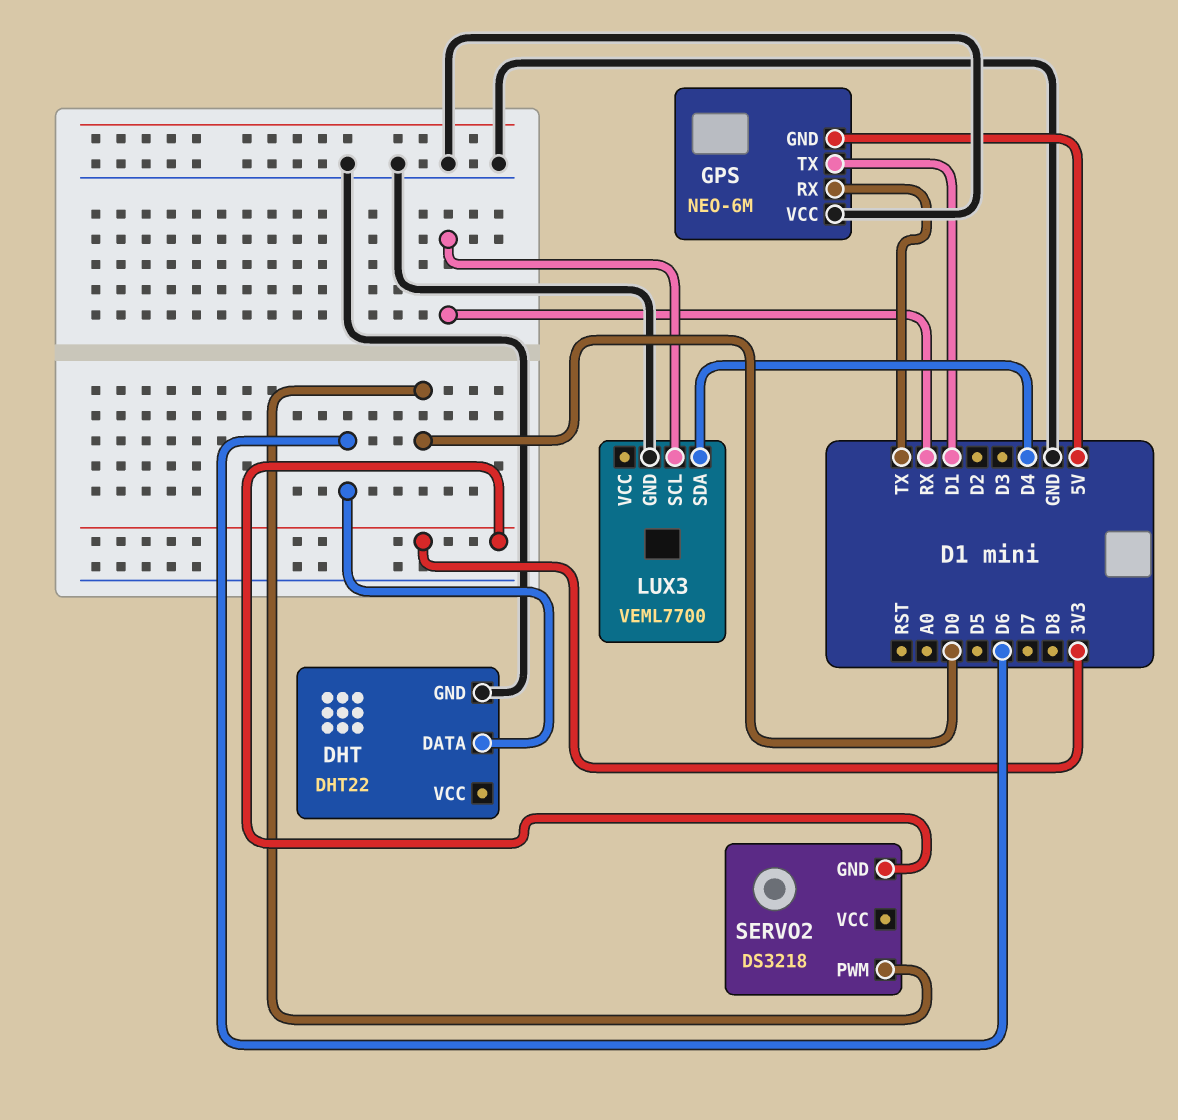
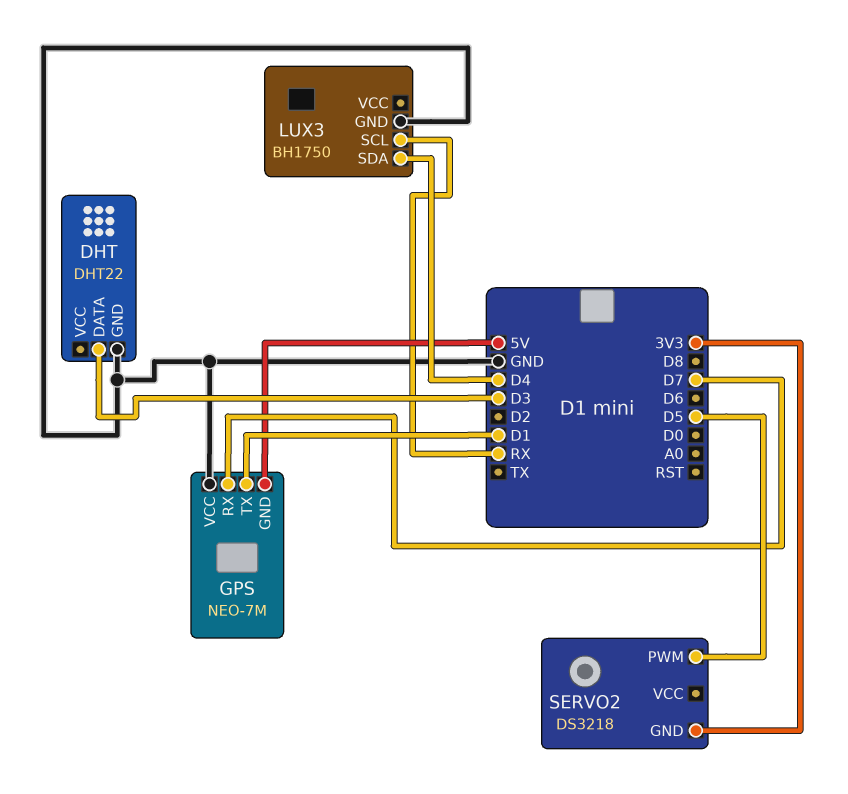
DHT pin DATA: D6 -> D3
GPS: NEO-6M -> NEO-7M
GPS pin RX: TX -> D7
LUX3: VEML7700 -> BH1750
SERVO2 pin PWM: D0 -> D5

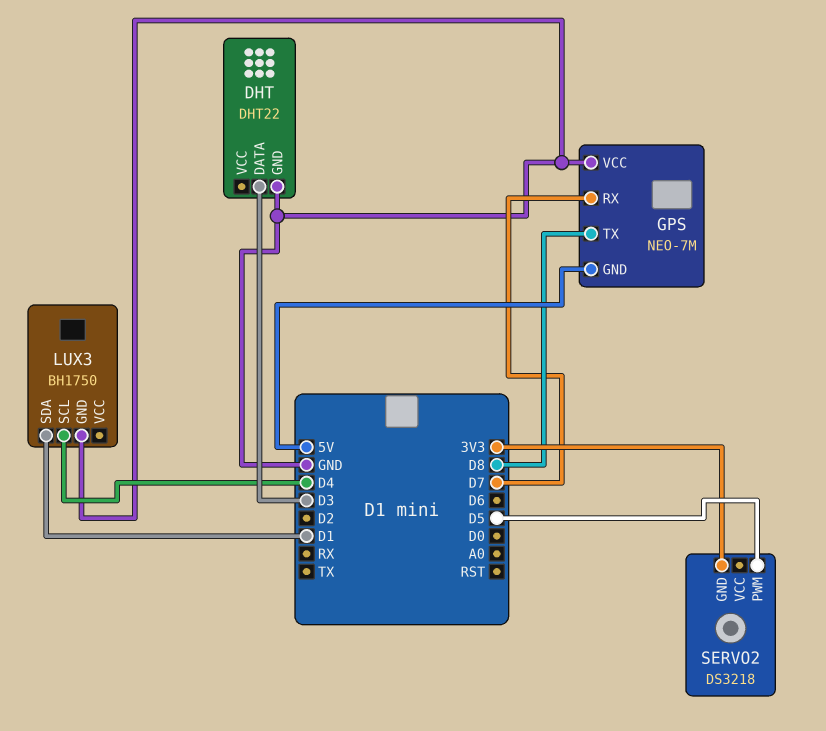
GPS pin TX: D1 -> D8
LUX3 pin SCL: RX -> D4
LUX3 pin SDA: D4 -> D1

